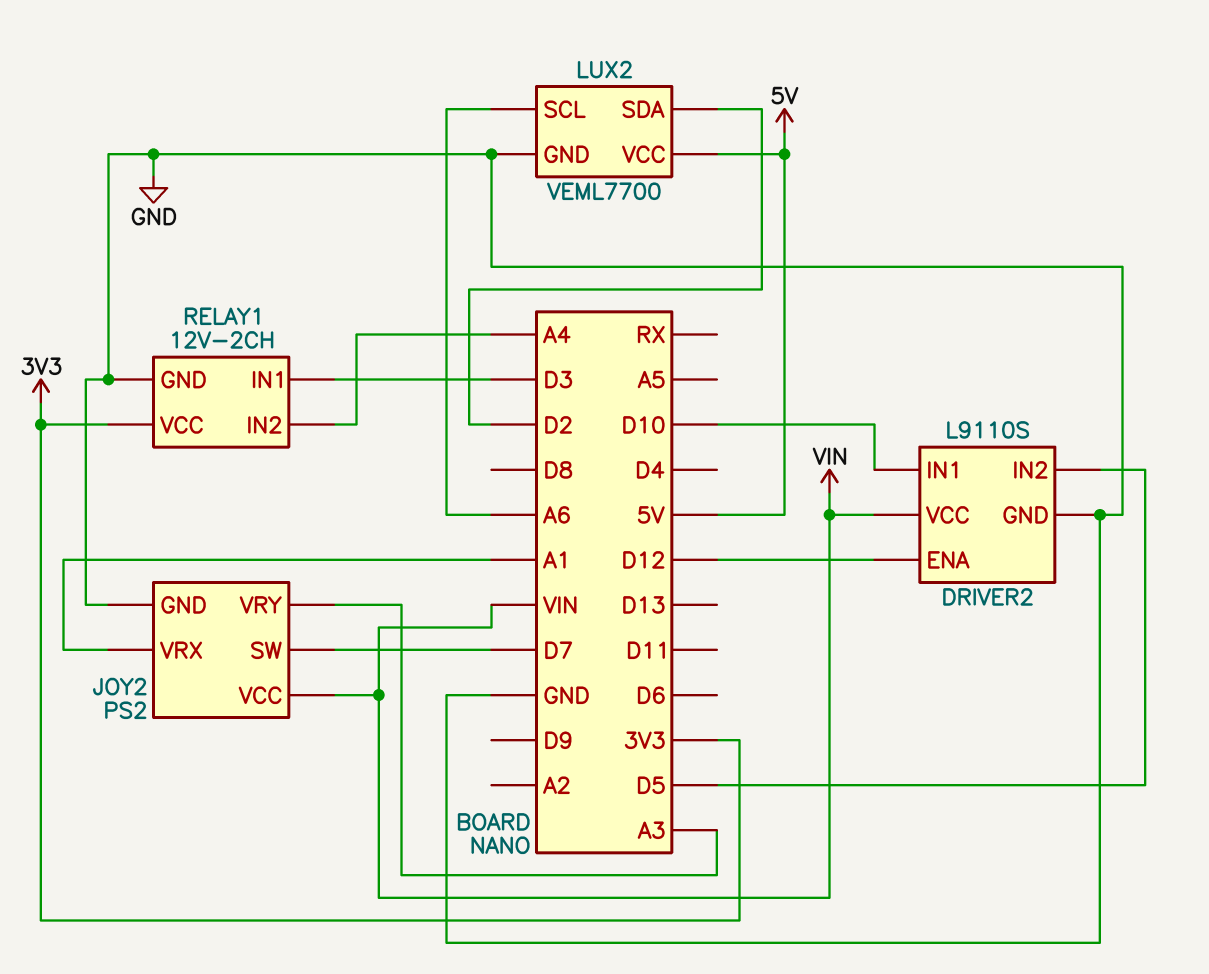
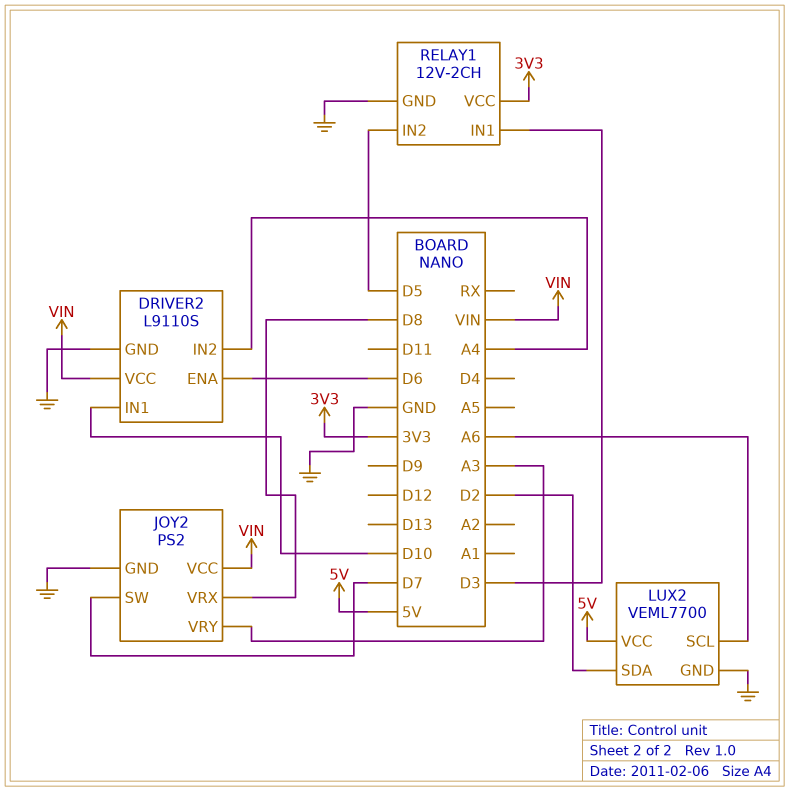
DRIVER2 pin ENA: D12 -> D6
DRIVER2 pin IN2: D5 -> A4
JOY2 pin VRX: A1 -> D8
RELAY1 pin IN2: A4 -> D5

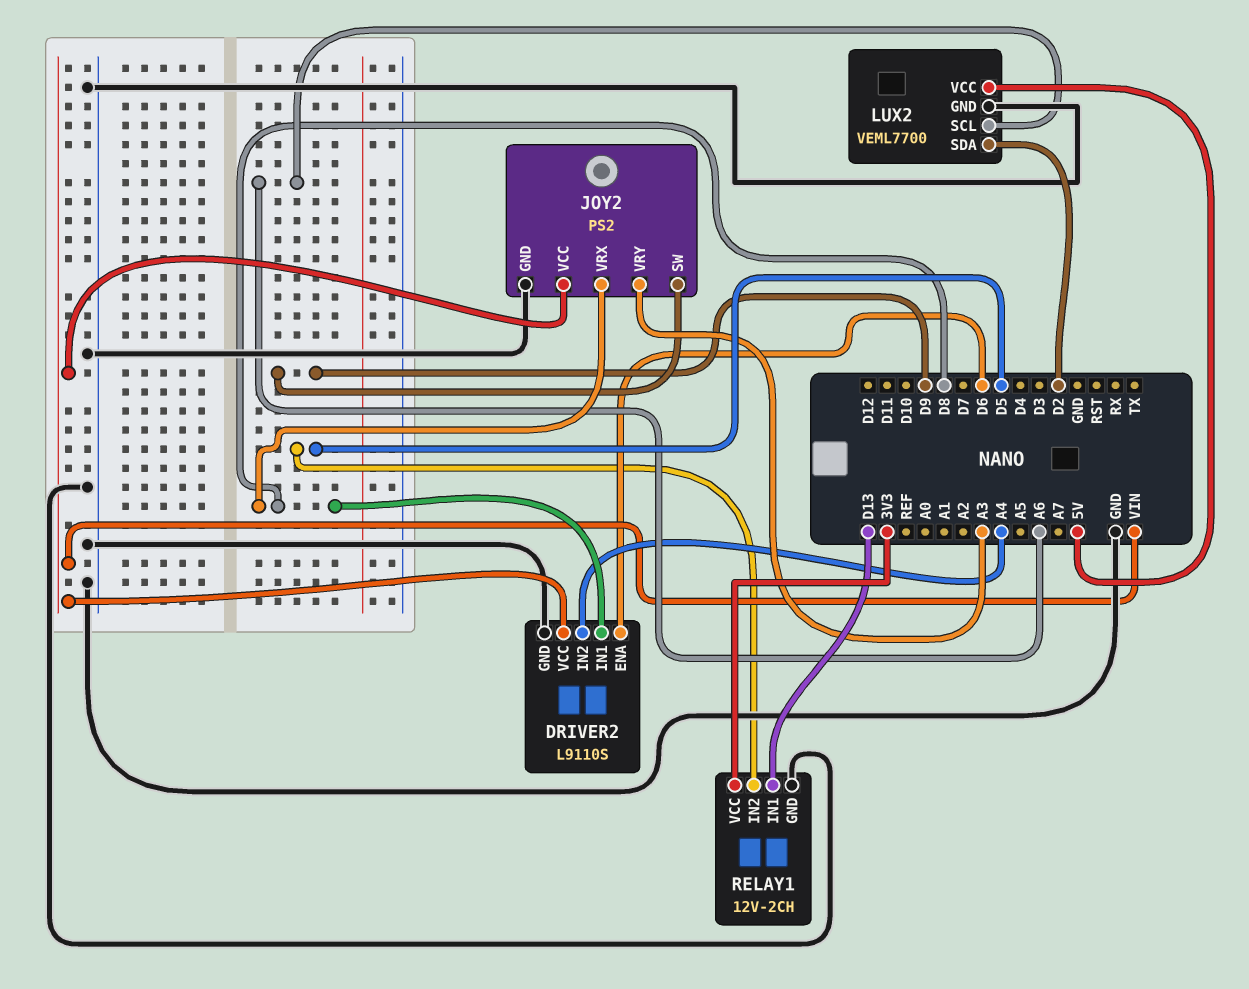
DRIVER2 pin IN1: D10 -> D8
JOY2 pin SW: D7 -> D9
RELAY1 pin IN1: D3 -> D13

